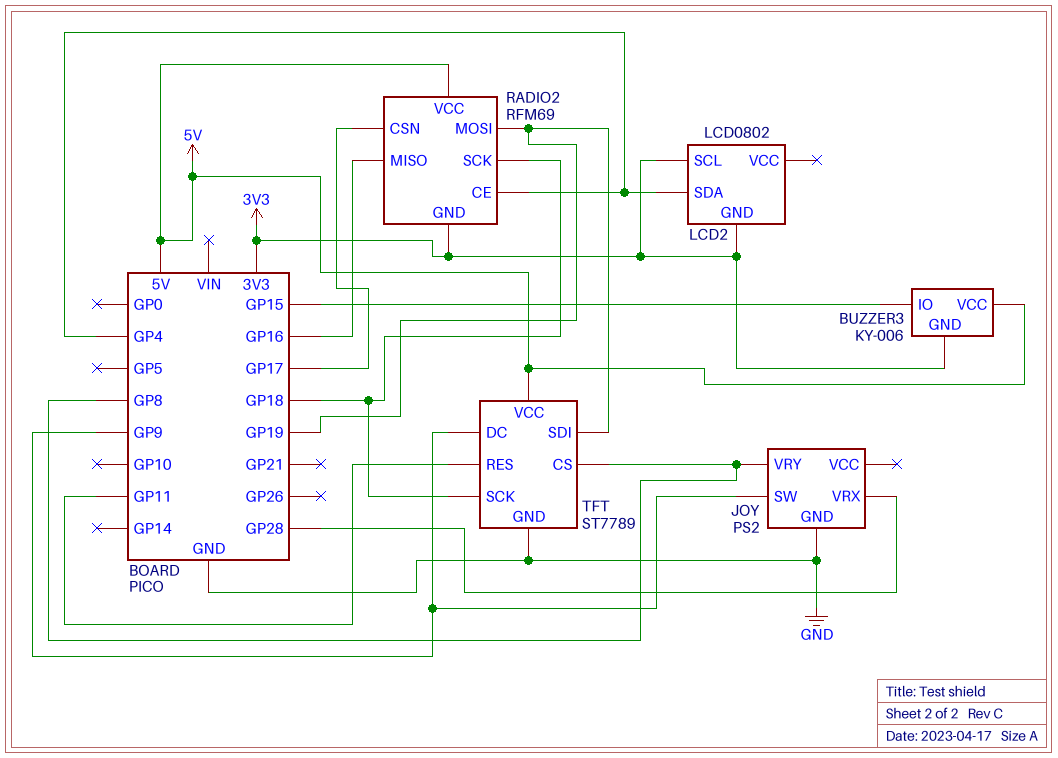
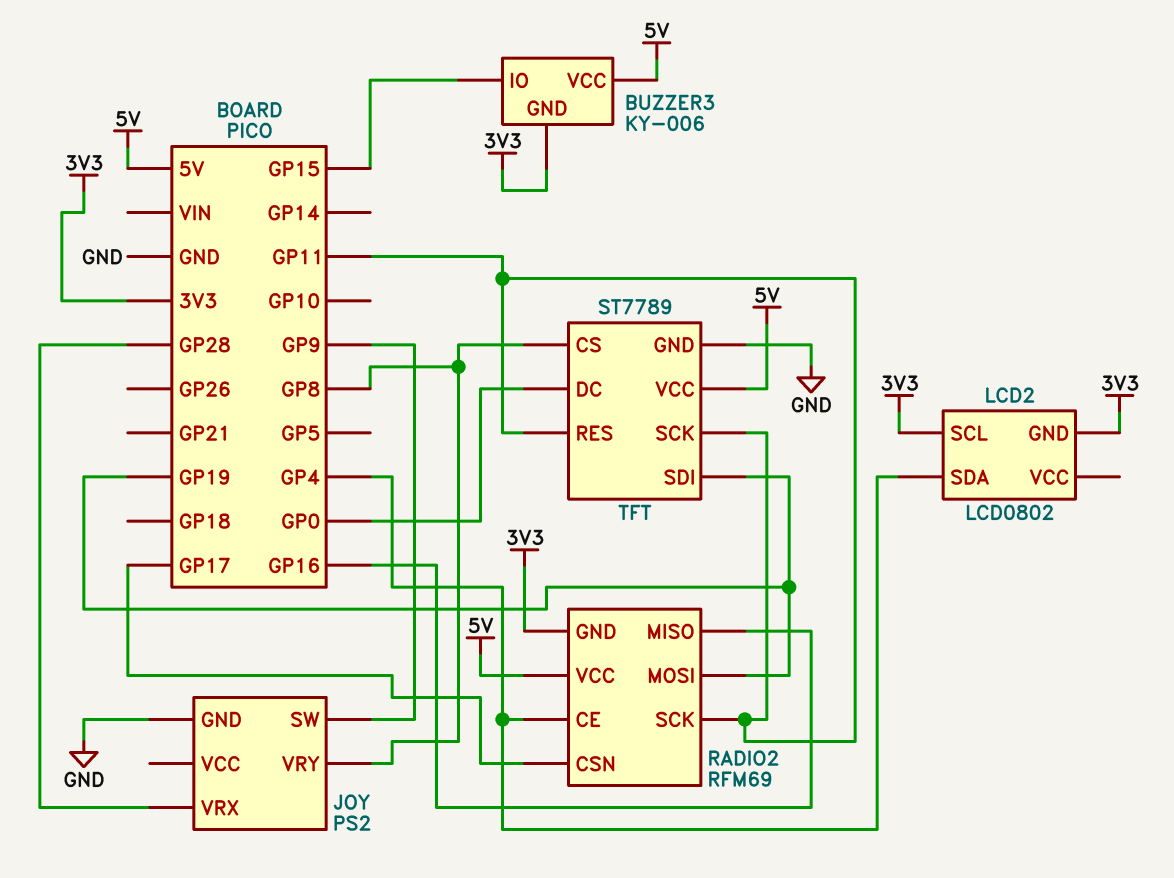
RADIO2 pin SCK: GP18 -> GP11
TFT pin DC: GP9 -> GP0
TFT pin SCK: GP18 -> GP11

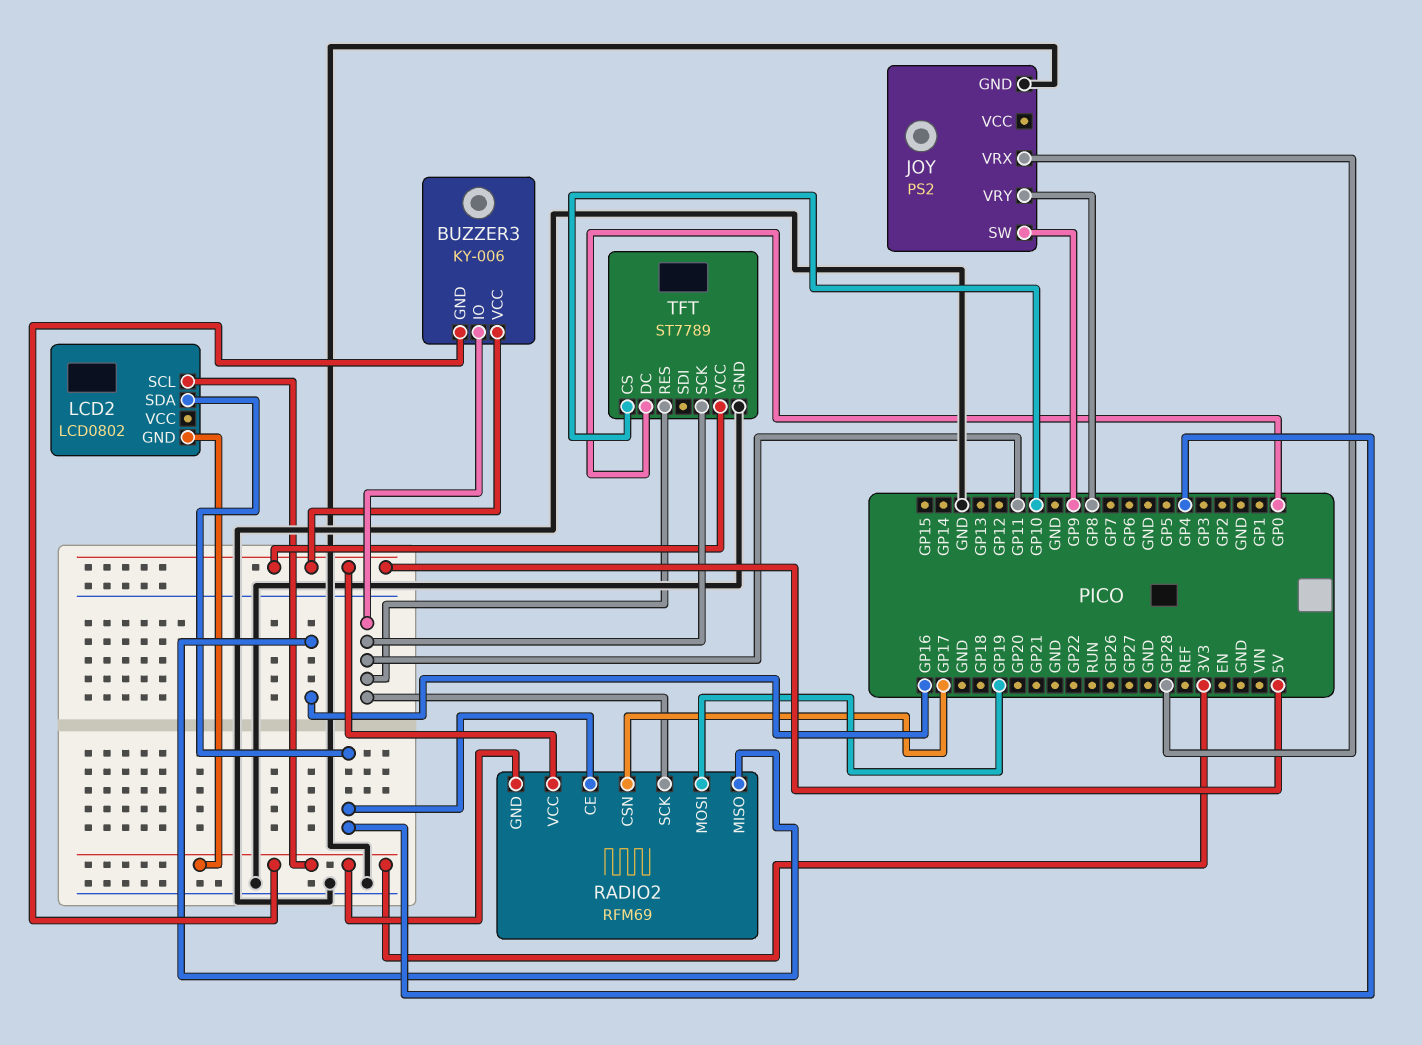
BUZZER3 pin IO: GP15 -> GP11
TFT pin CS: GP8 -> GP10
TFT pin SDI: GP19 -> none

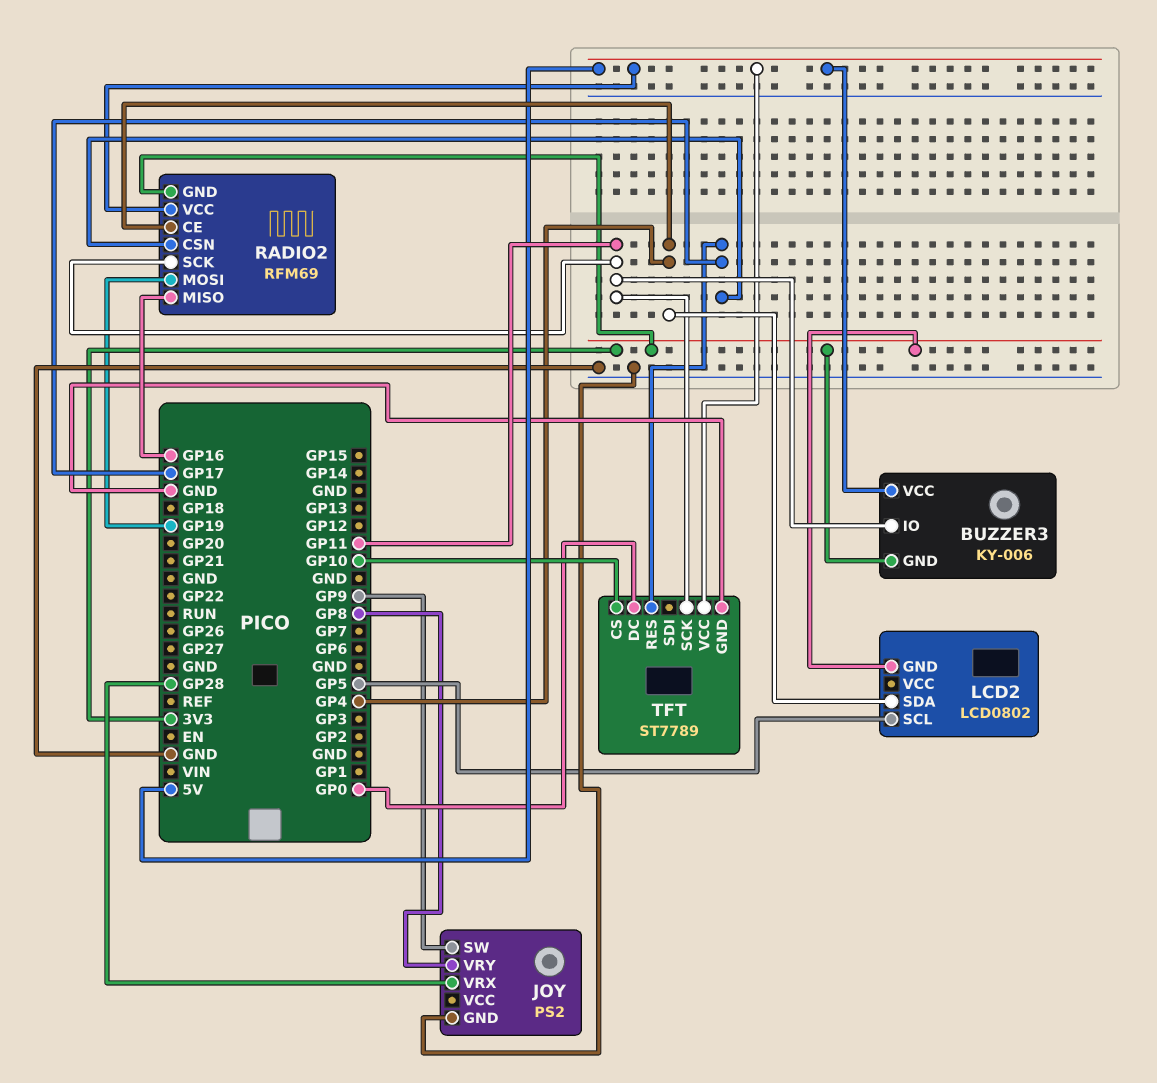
LCD2 pin SCL: 3V3 -> GP5
TFT pin RES: GP11 -> GP17

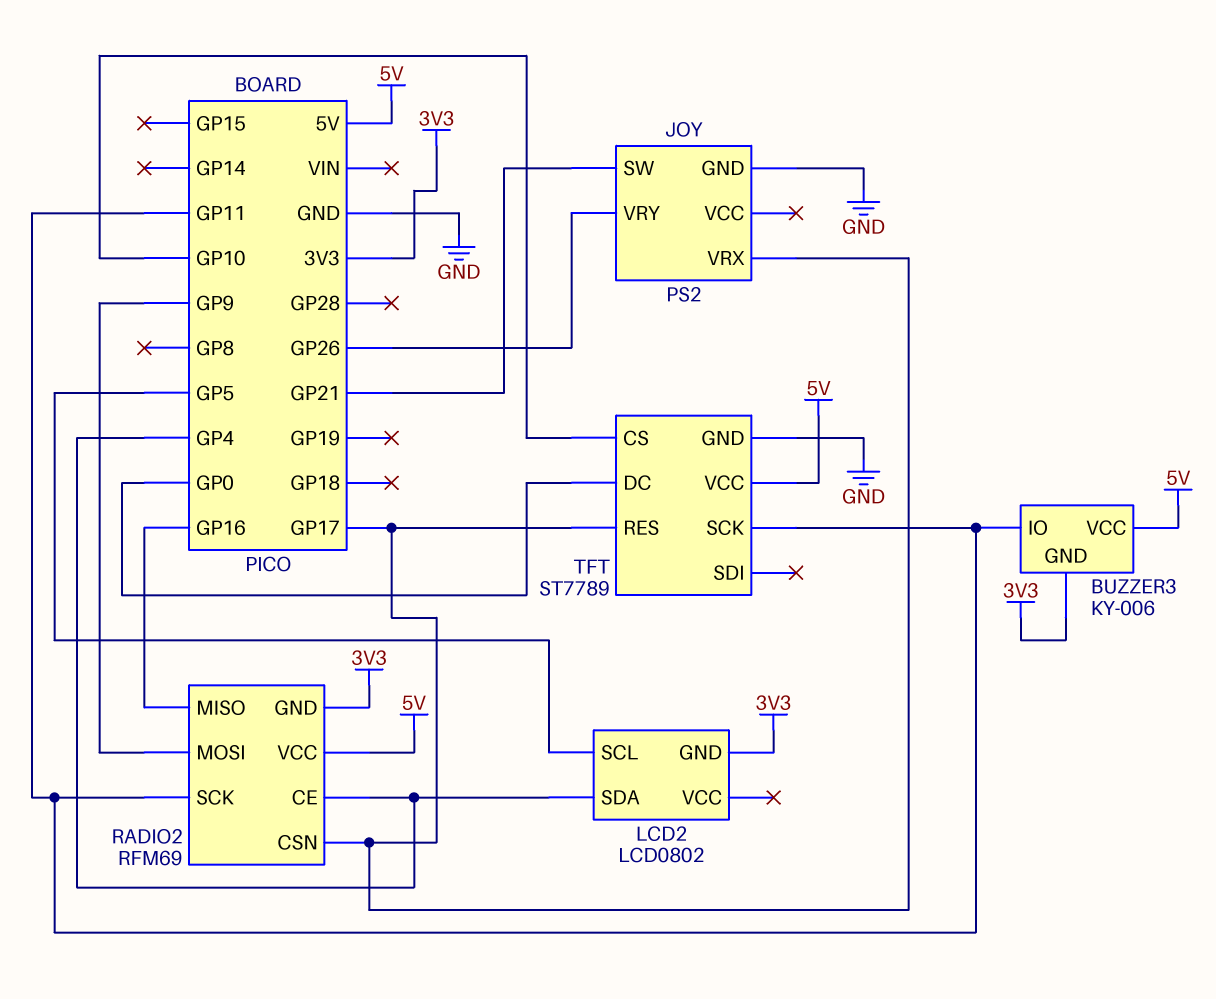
JOY pin SW: GP9 -> GP21
JOY pin VRX: GP28 -> GP17
JOY pin VRY: GP8 -> GP26
RADIO2 pin MOSI: GP19 -> GP9

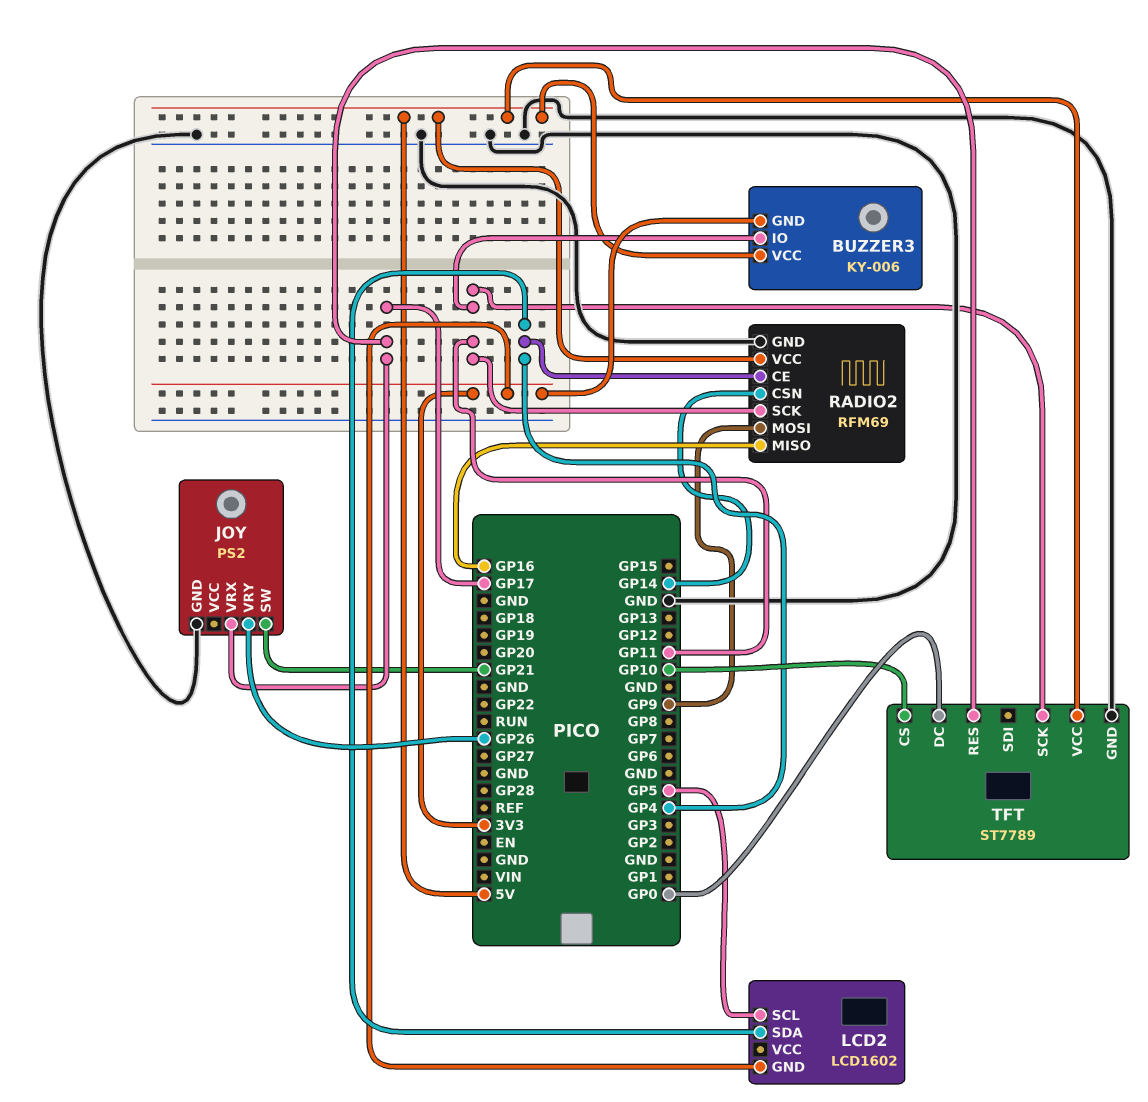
LCD2: LCD0802 -> LCD1602
RADIO2 pin CSN: GP17 -> GP14
RADIO2 pin GND: 3V3 -> GND

